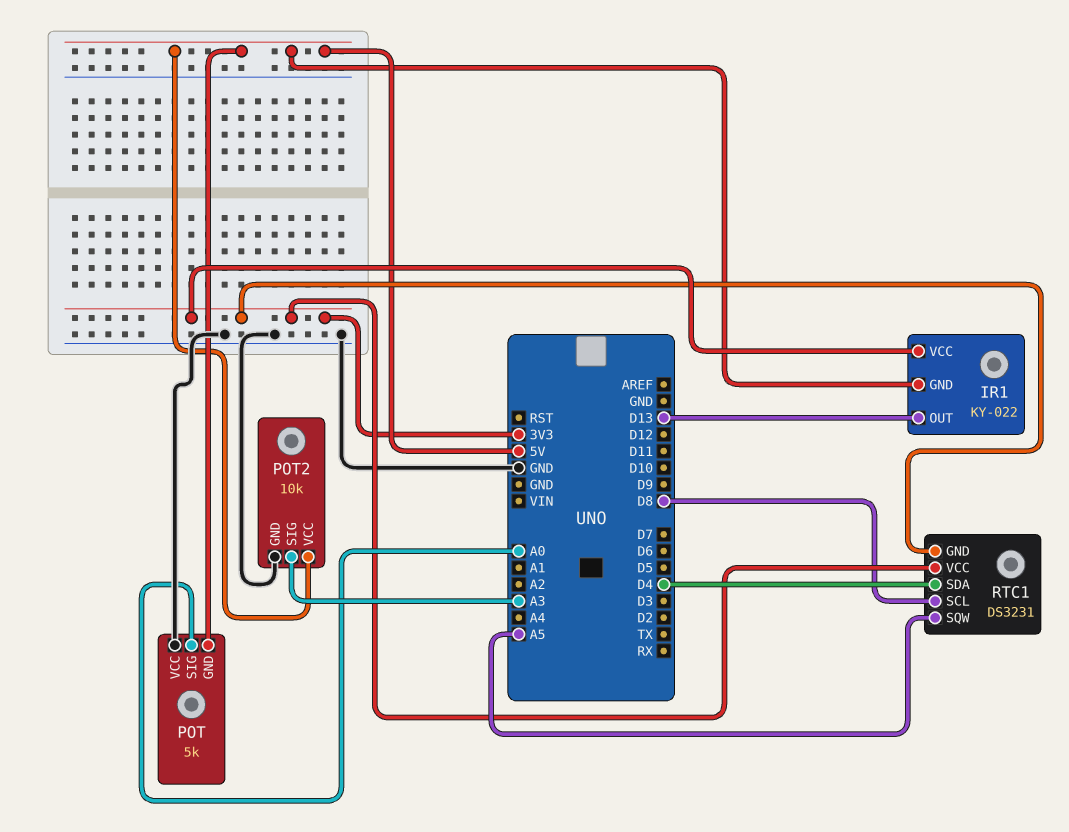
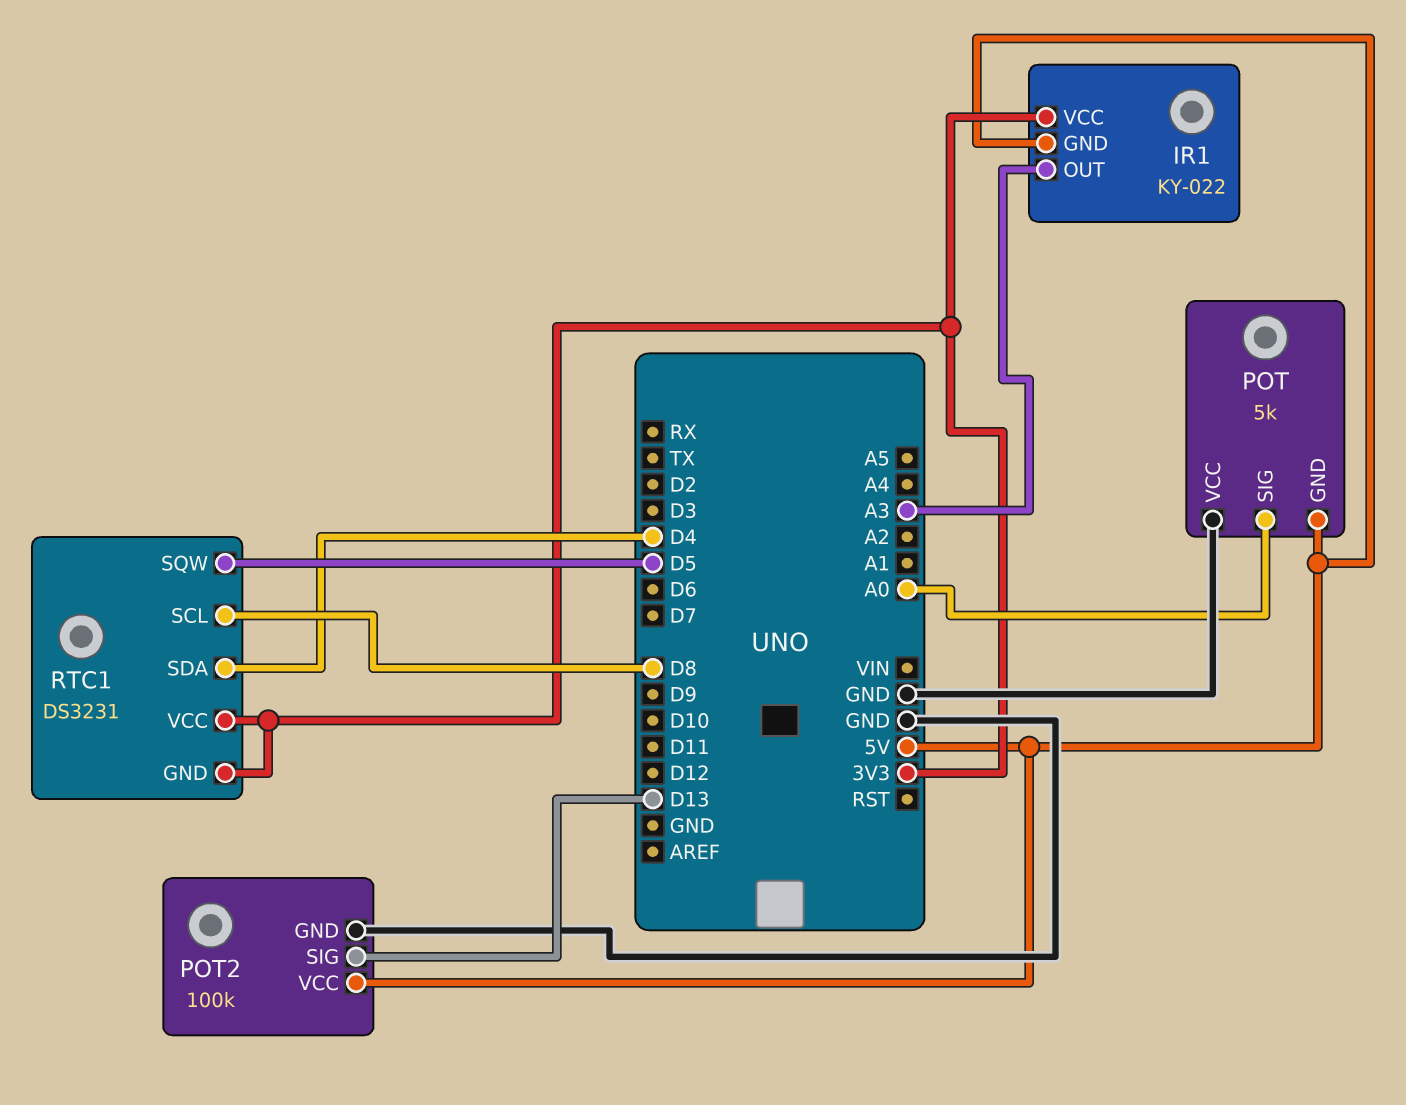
IR1 pin OUT: D13 -> A3
POT2: 10k -> 100k
POT2 pin SIG: A3 -> D13
RTC1 pin SQW: A5 -> D5

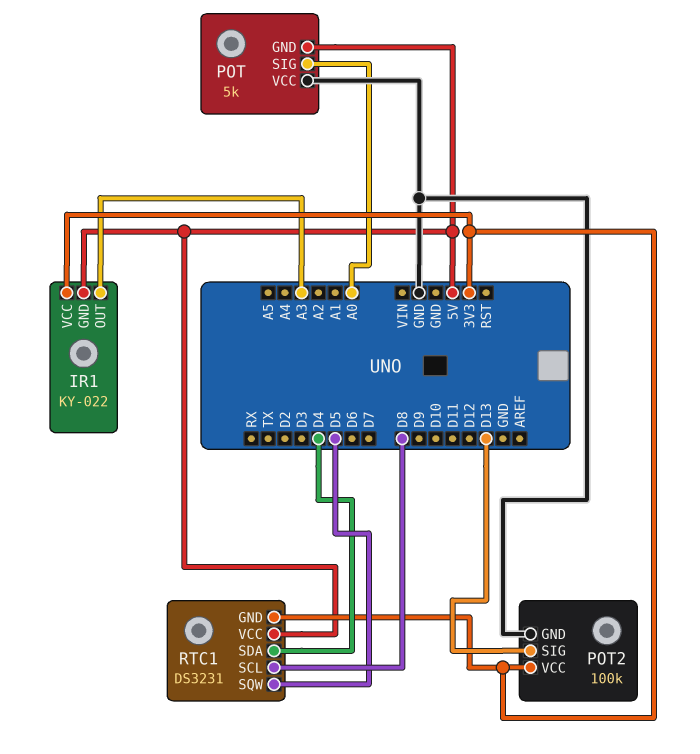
POT2 pin VCC: 5V -> 3V3
RTC1 pin VCC: 3V3 -> 5V

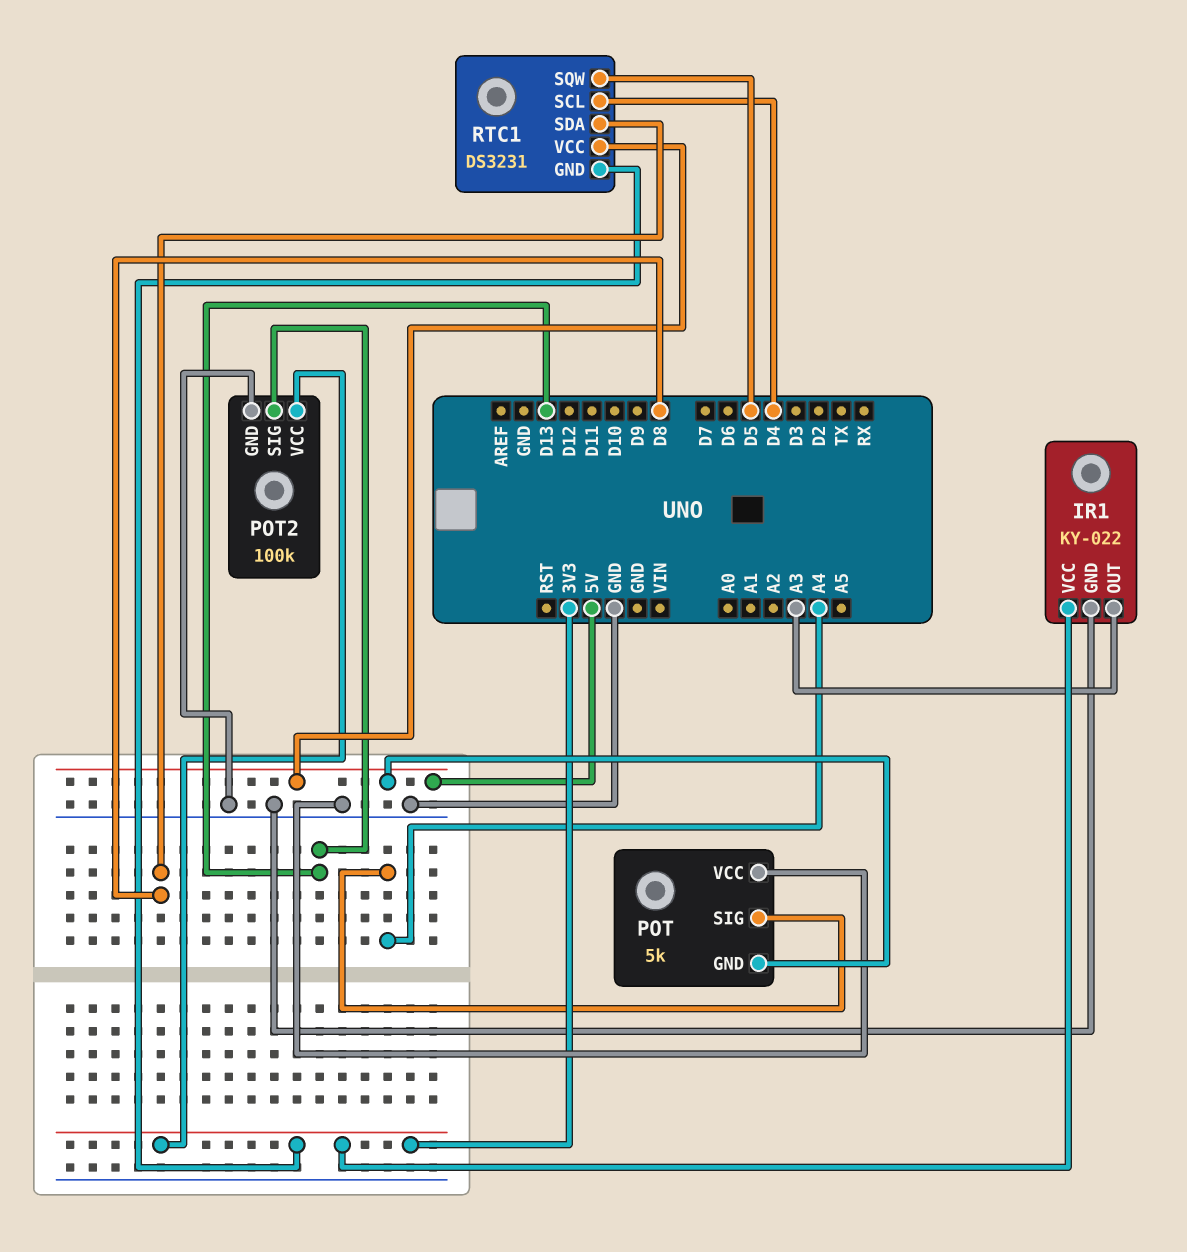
IR1 pin GND: 5V -> GND
POT pin SIG: A0 -> A4
RTC1 pin SCL: D8 -> D4
RTC1 pin SDA: D4 -> D8

